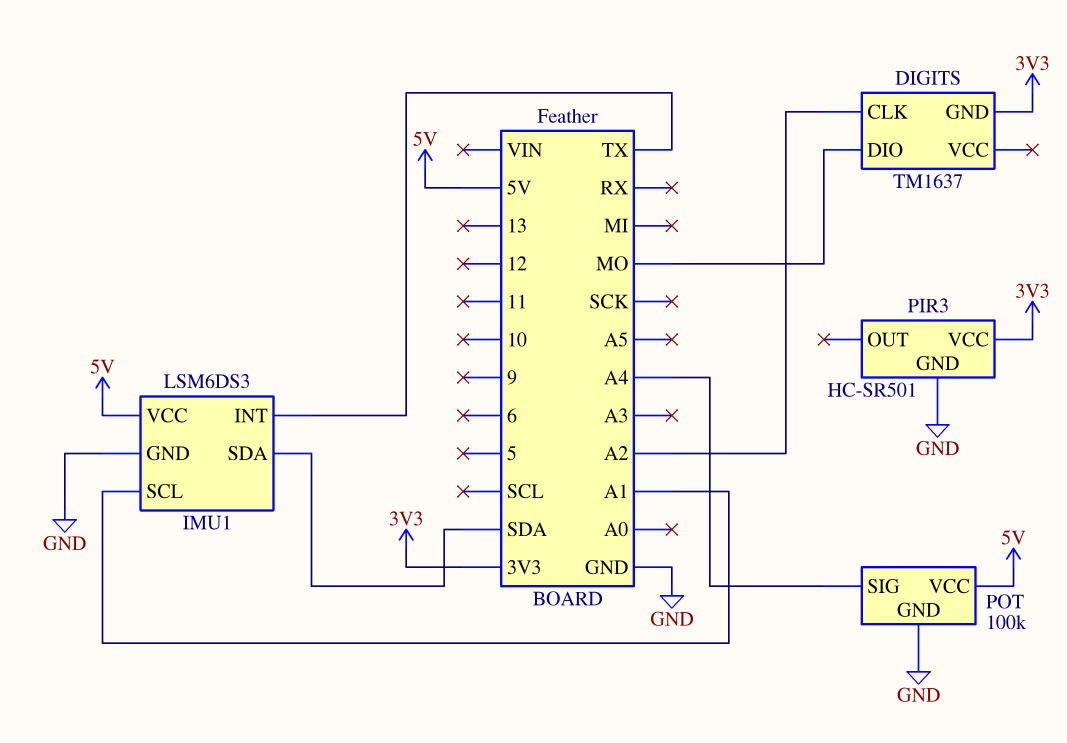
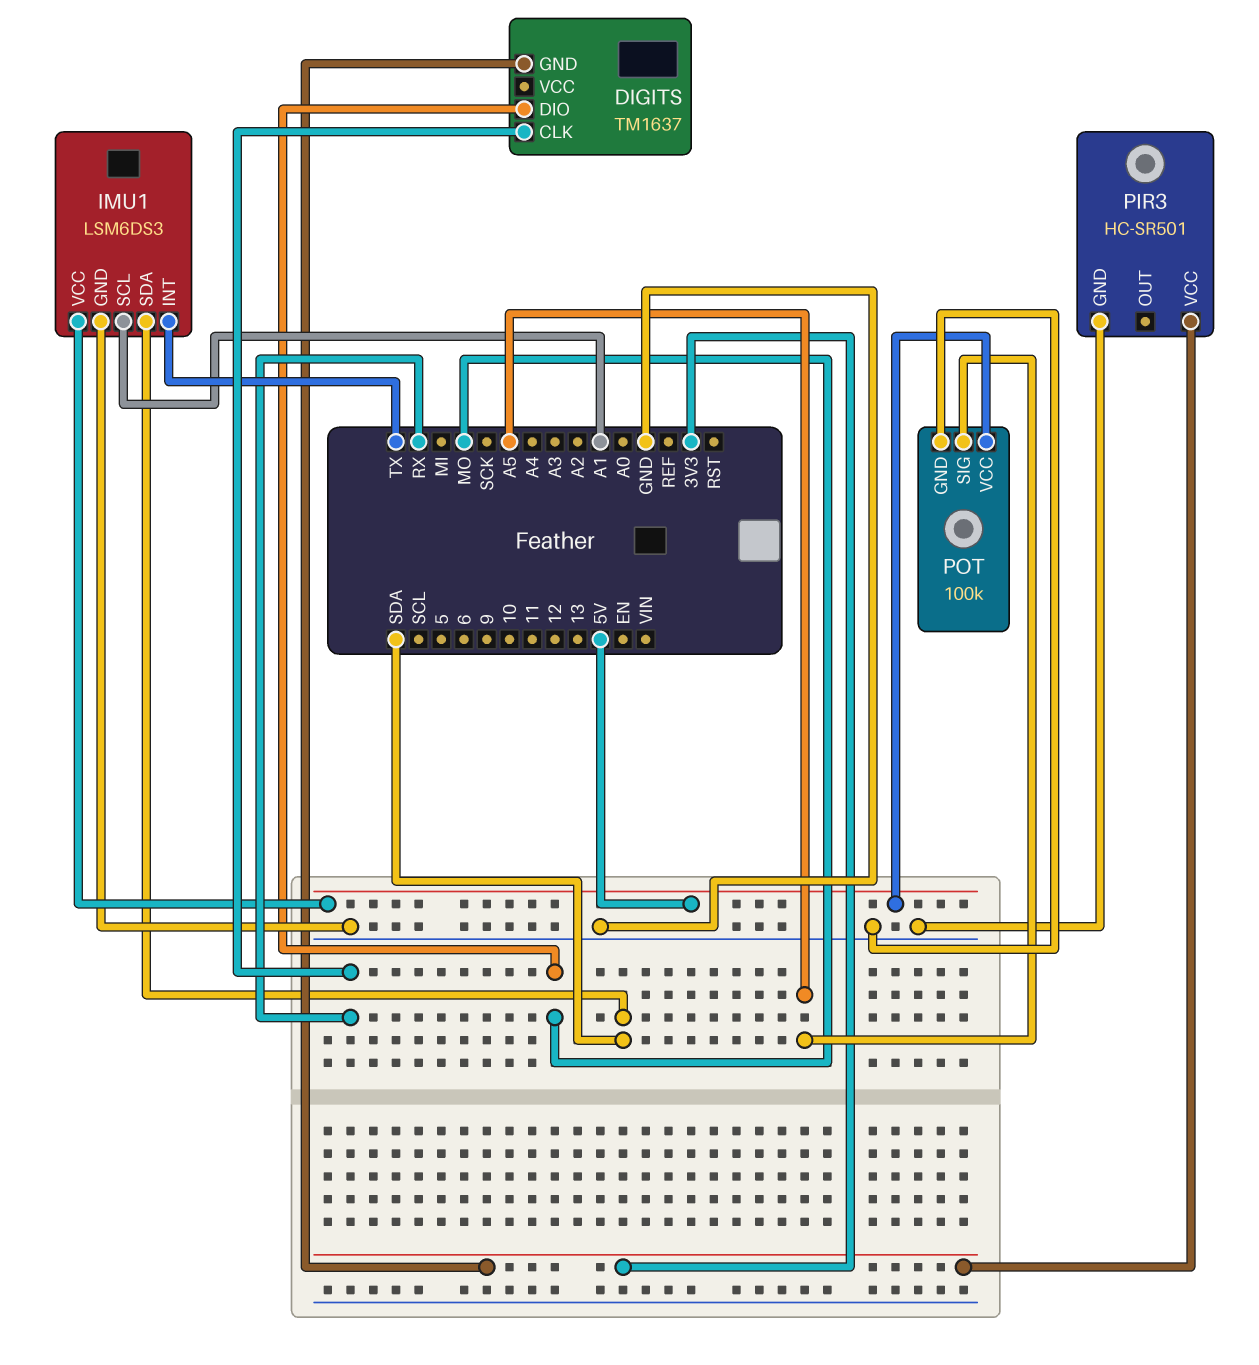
DIGITS pin CLK: A2 -> RX
POT pin SIG: A4 -> A5

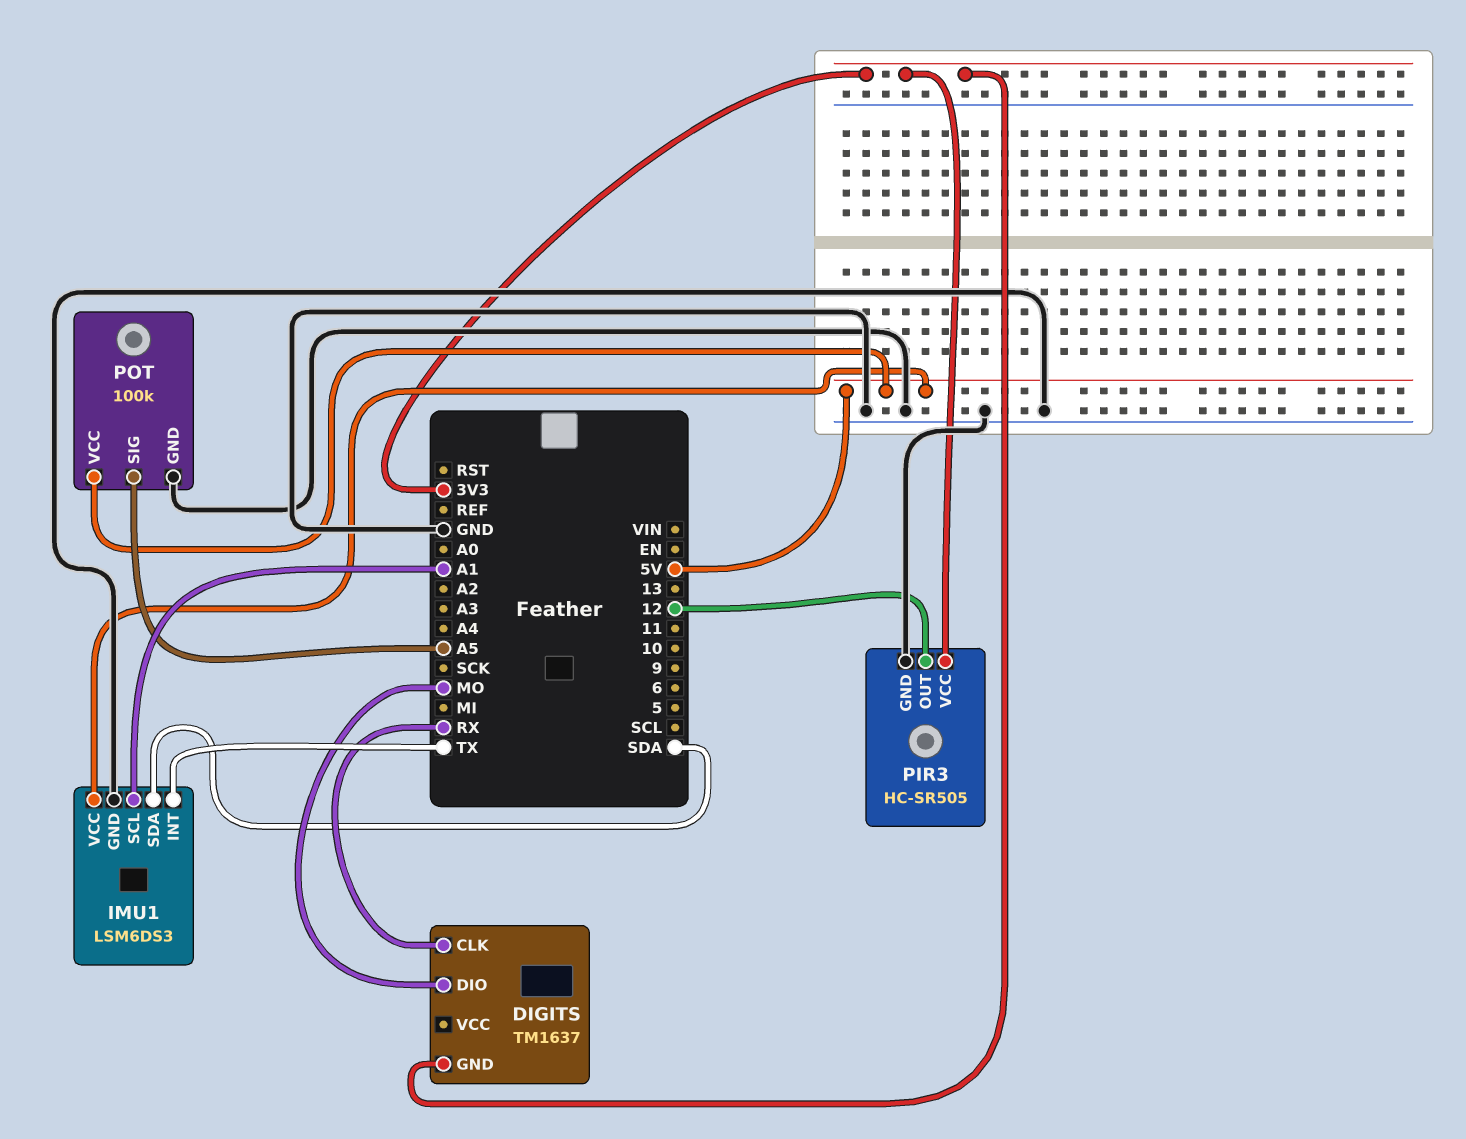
PIR3: HC-SR501 -> HC-SR505
PIR3 pin OUT: none -> 12

